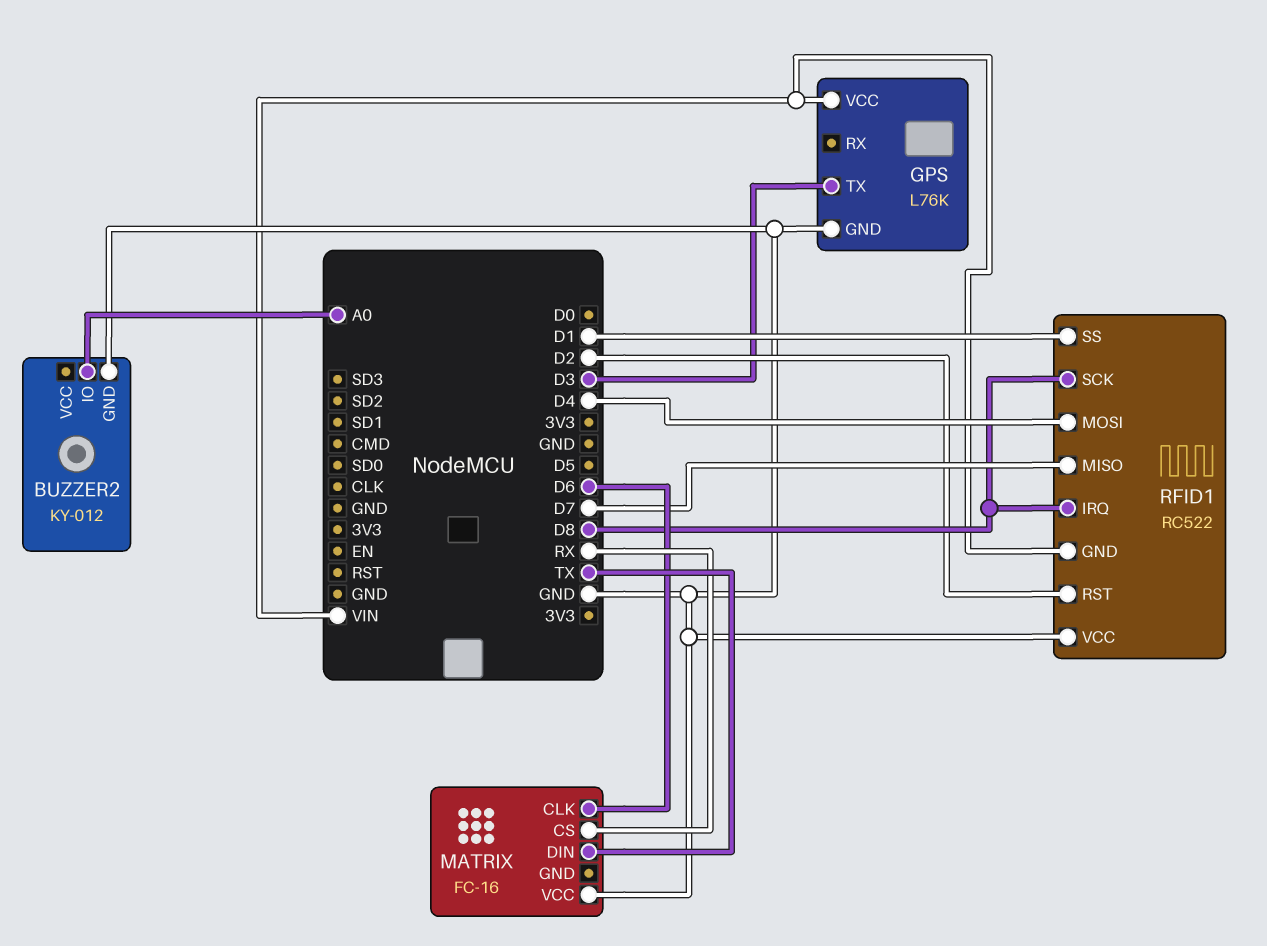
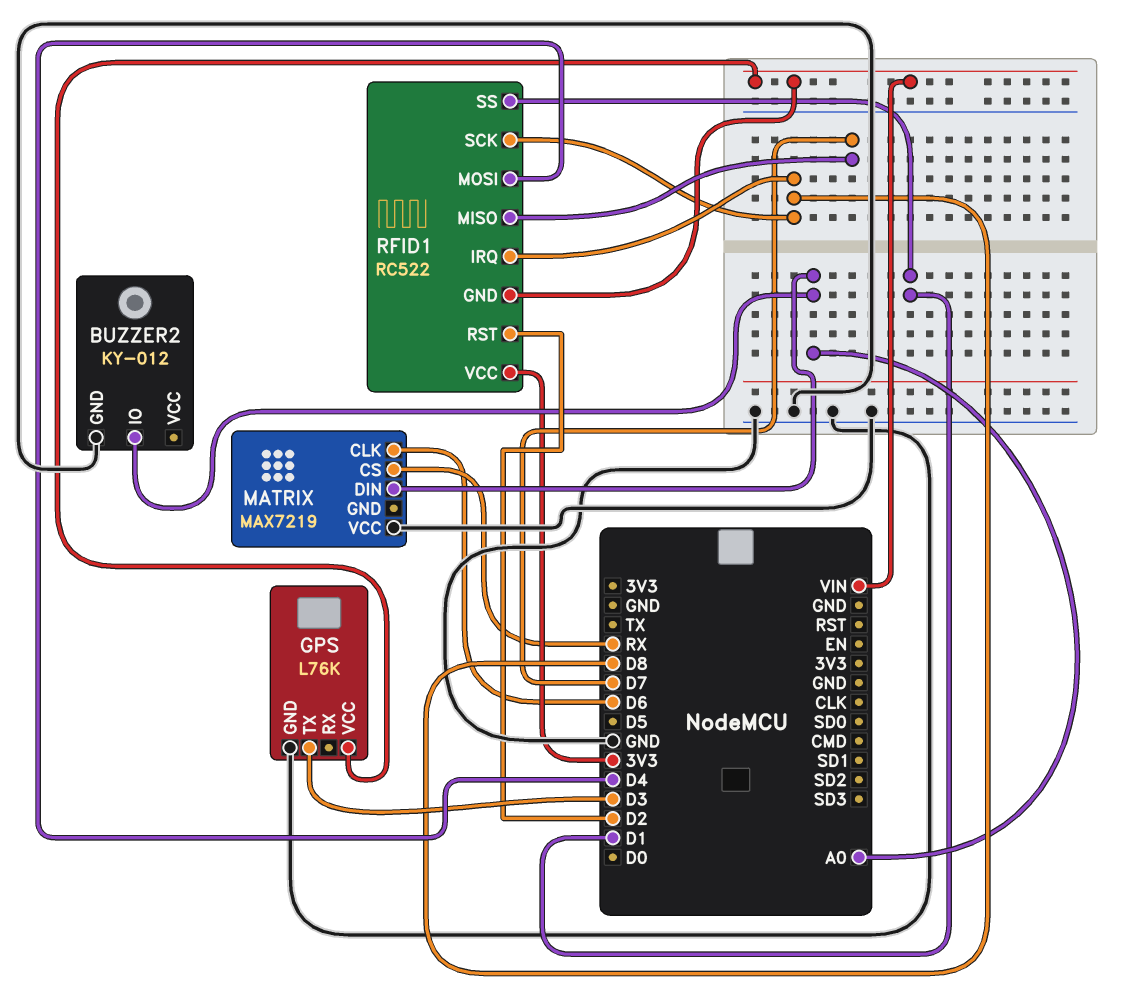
MATRIX: FC-16 -> MAX7219
MATRIX pin DIN: TX -> A0
RFID1 pin VCC: GND -> 3V3

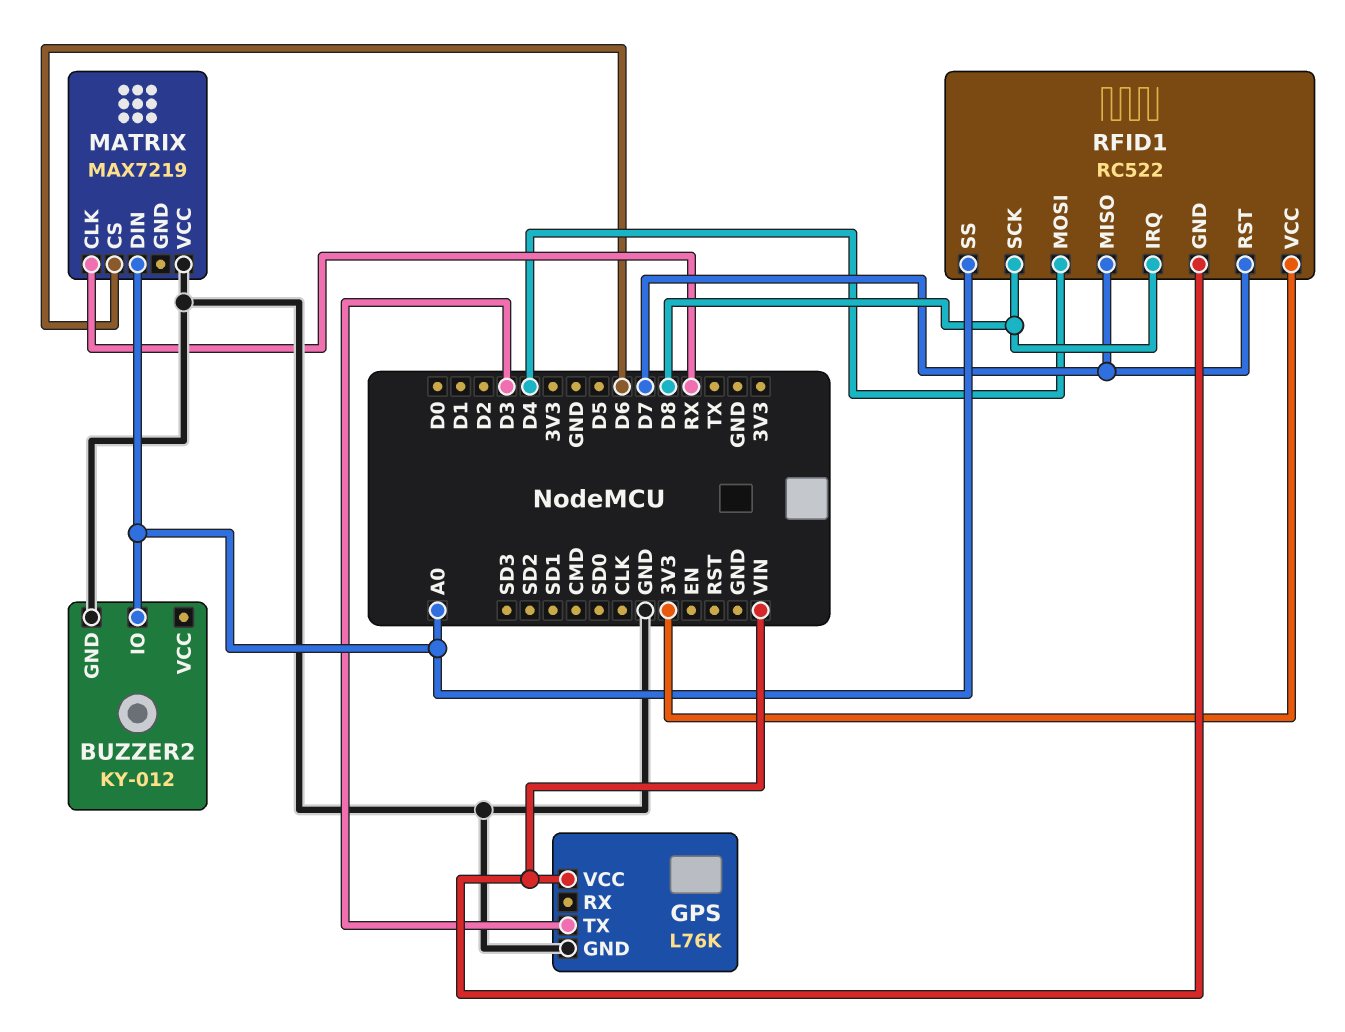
MATRIX pin CLK: D6 -> RX
MATRIX pin CS: RX -> D6
RFID1 pin RST: D2 -> D7
RFID1 pin SS: D1 -> A0

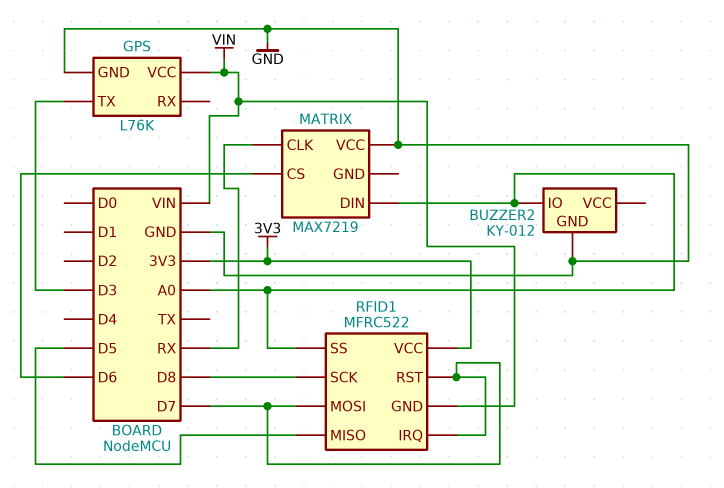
RFID1: RC522 -> MFRC522
RFID1 pin IRQ: D8 -> D7
RFID1 pin MISO: D7 -> D5
RFID1 pin MOSI: D4 -> D7

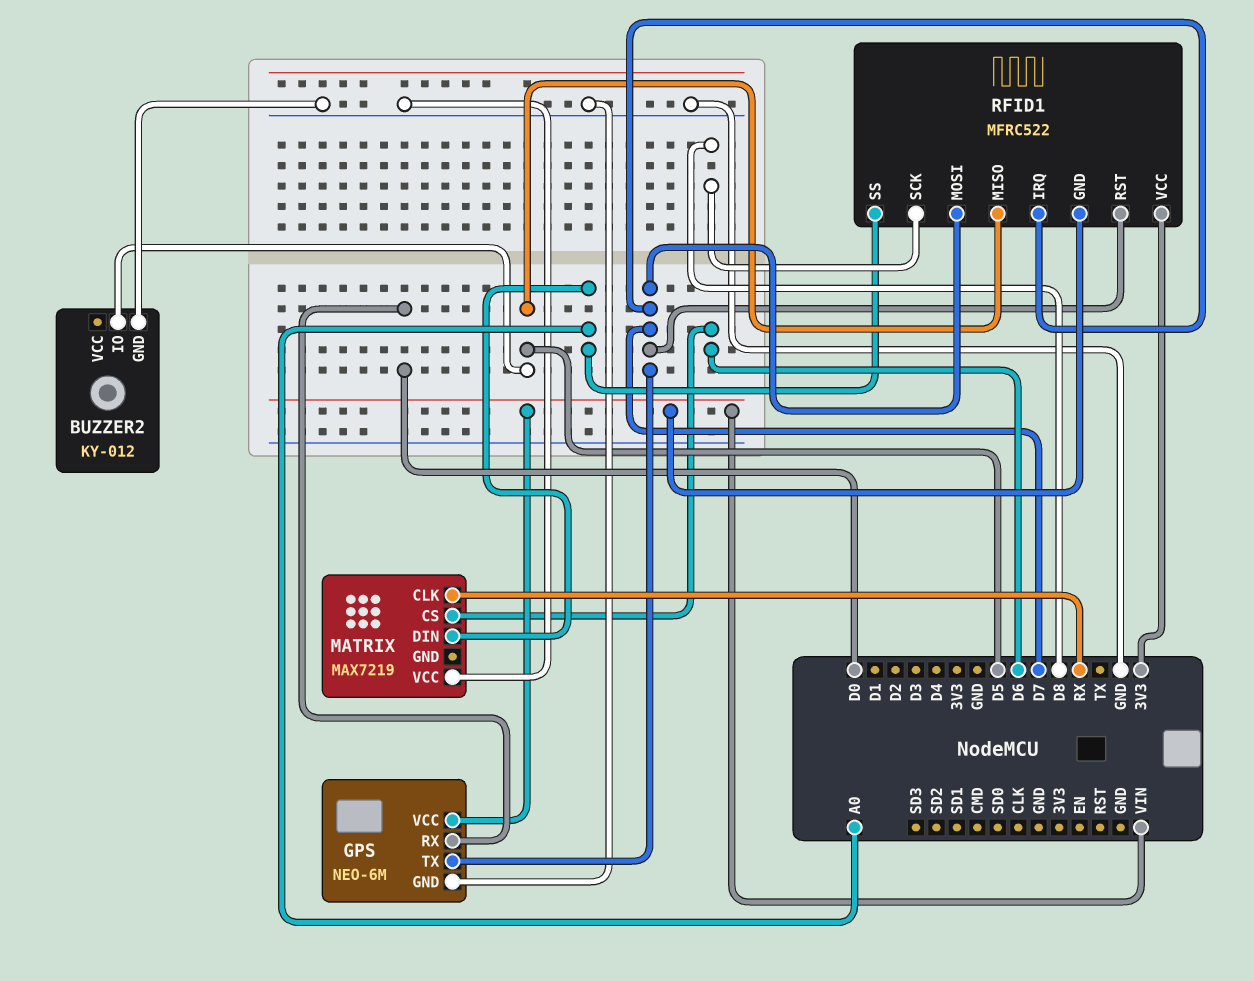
BUZZER2 pin IO: A0 -> D5
GPS: L76K -> NEO-6M
GPS pin RX: none -> D0
GPS pin TX: D3 -> D7

